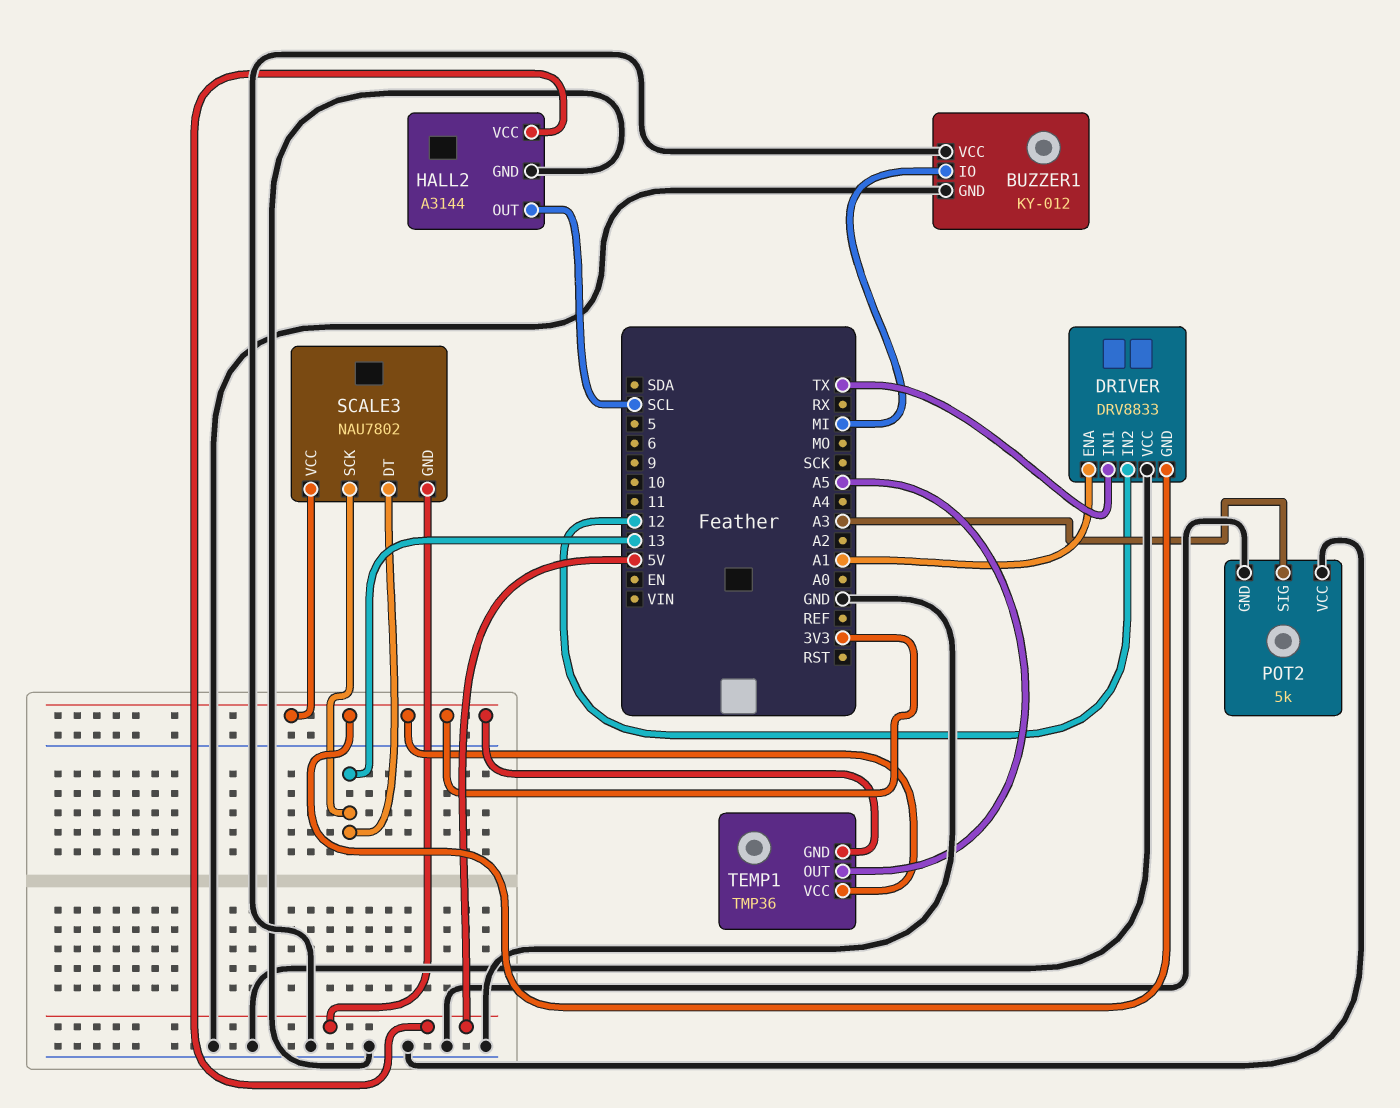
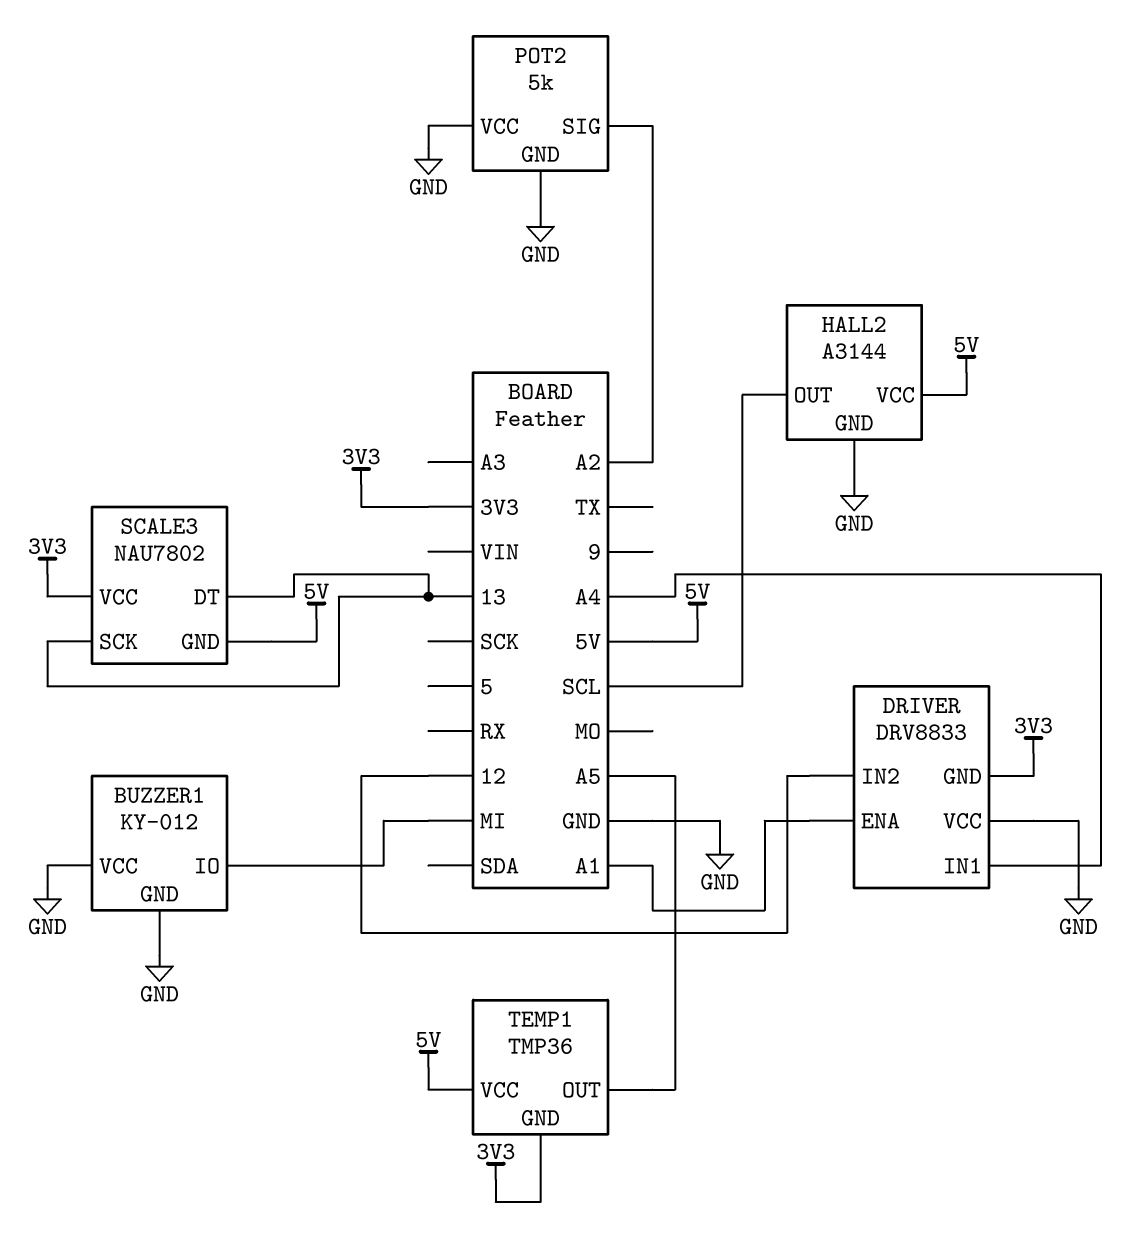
DRIVER pin IN1: TX -> A4
POT2 pin SIG: A3 -> A2
TEMP1 pin VCC: 3V3 -> 5V

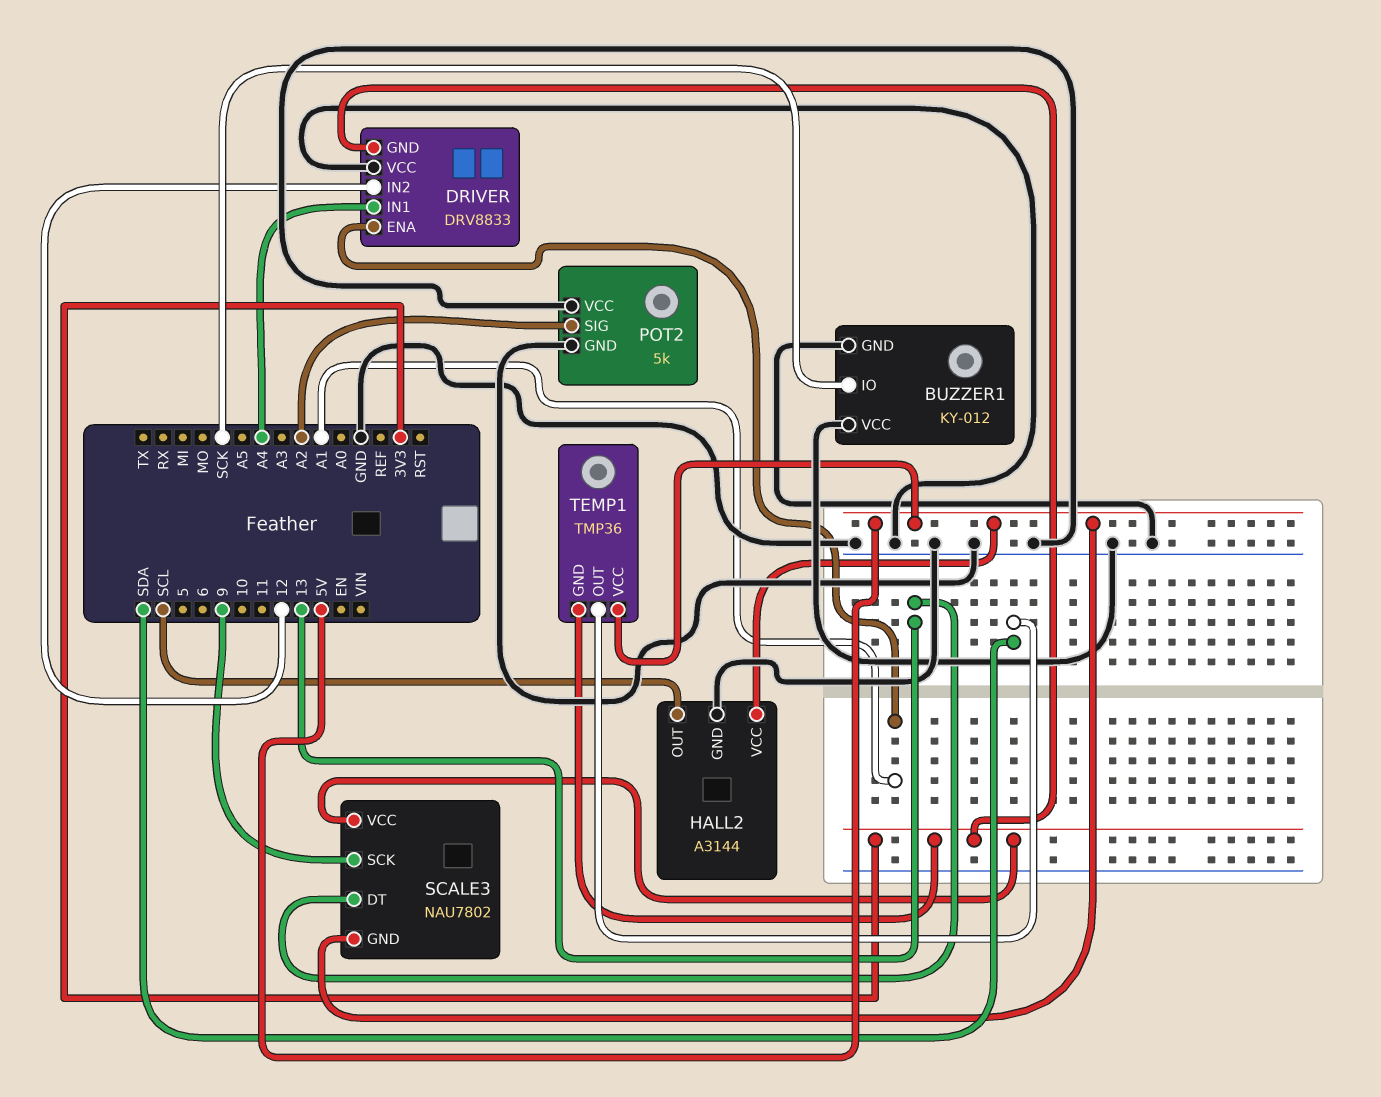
BUZZER1 pin IO: MI -> SCK
SCALE3 pin SCK: 13 -> 9
TEMP1 pin OUT: A5 -> SDA

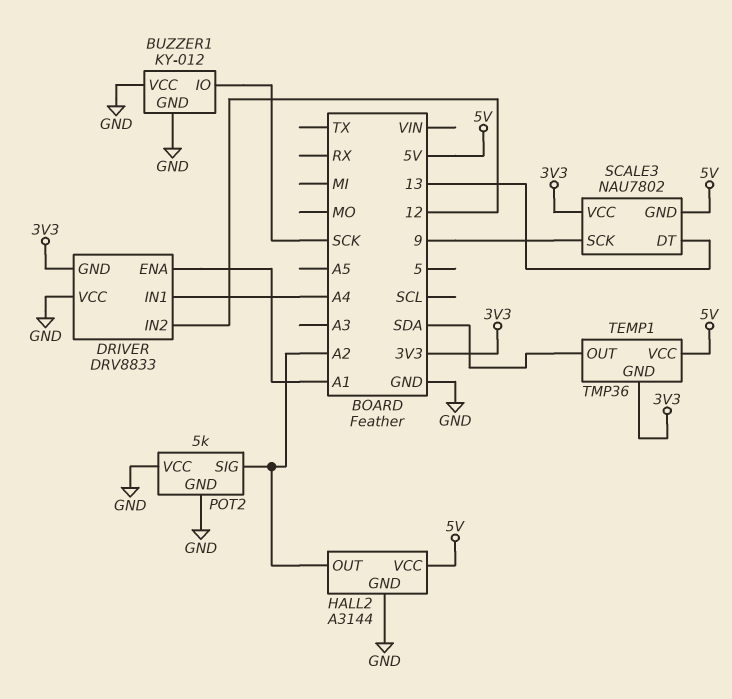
HALL2 pin OUT: SCL -> A2

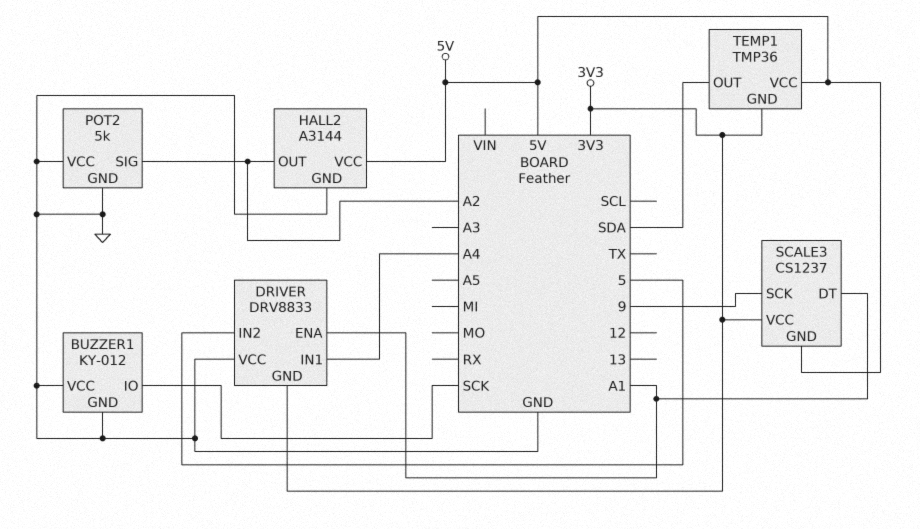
DRIVER pin IN2: 12 -> 5
SCALE3: NAU7802 -> CS1237
SCALE3 pin DT: 13 -> A1

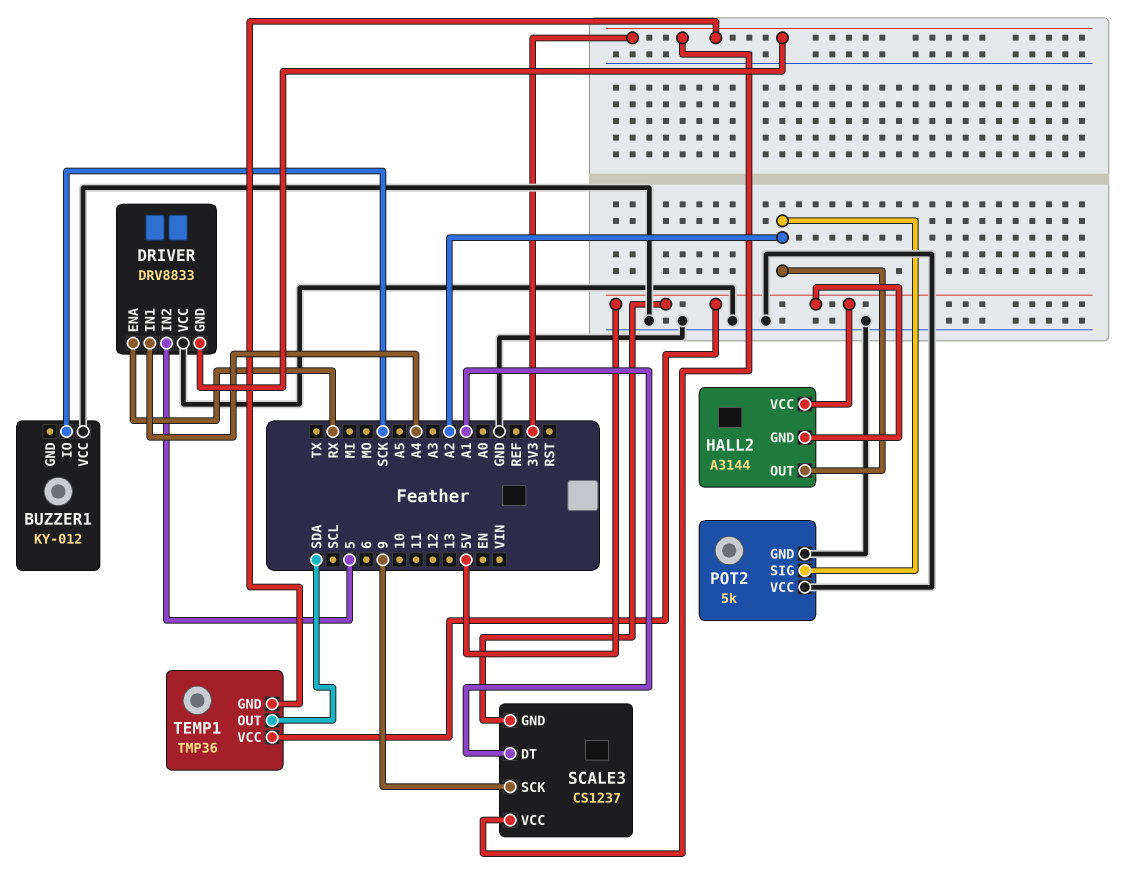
BUZZER1 pin GND: GND -> none
DRIVER pin ENA: A1 -> RX
HALL2 pin GND: GND -> 5V

